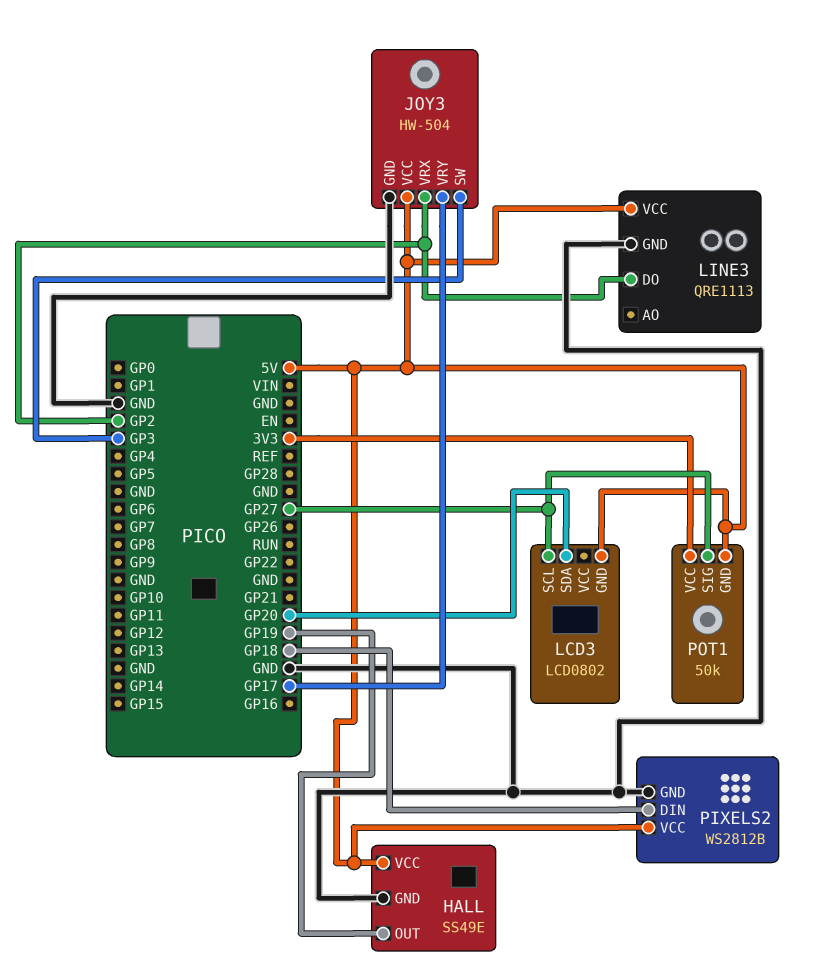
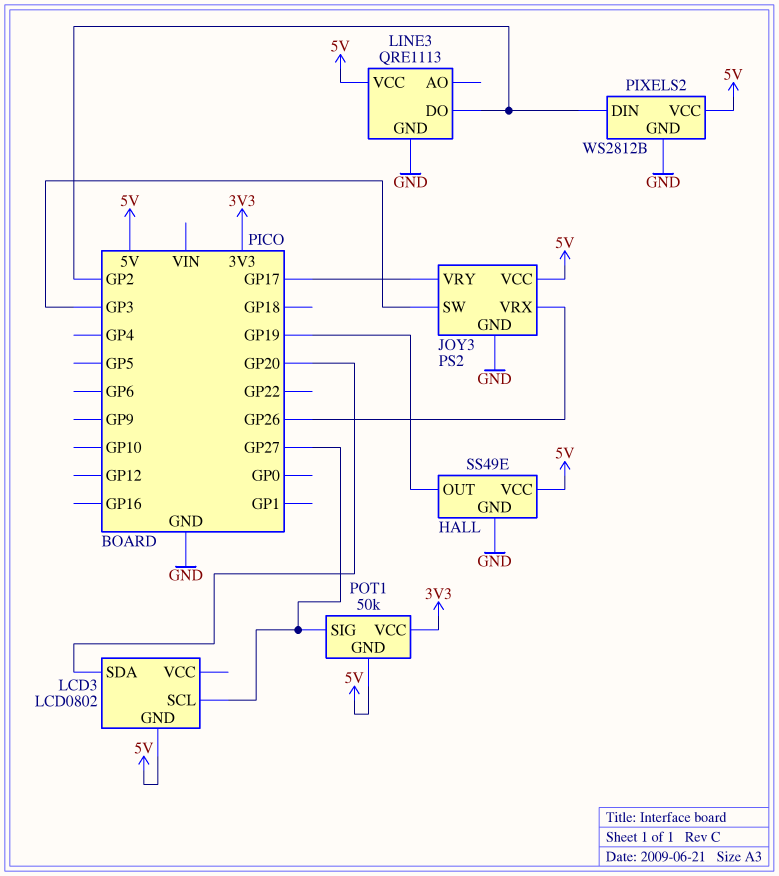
JOY3: HW-504 -> PS2
JOY3 pin VRX: GP2 -> GP26
PIXELS2 pin DIN: GP18 -> GP2

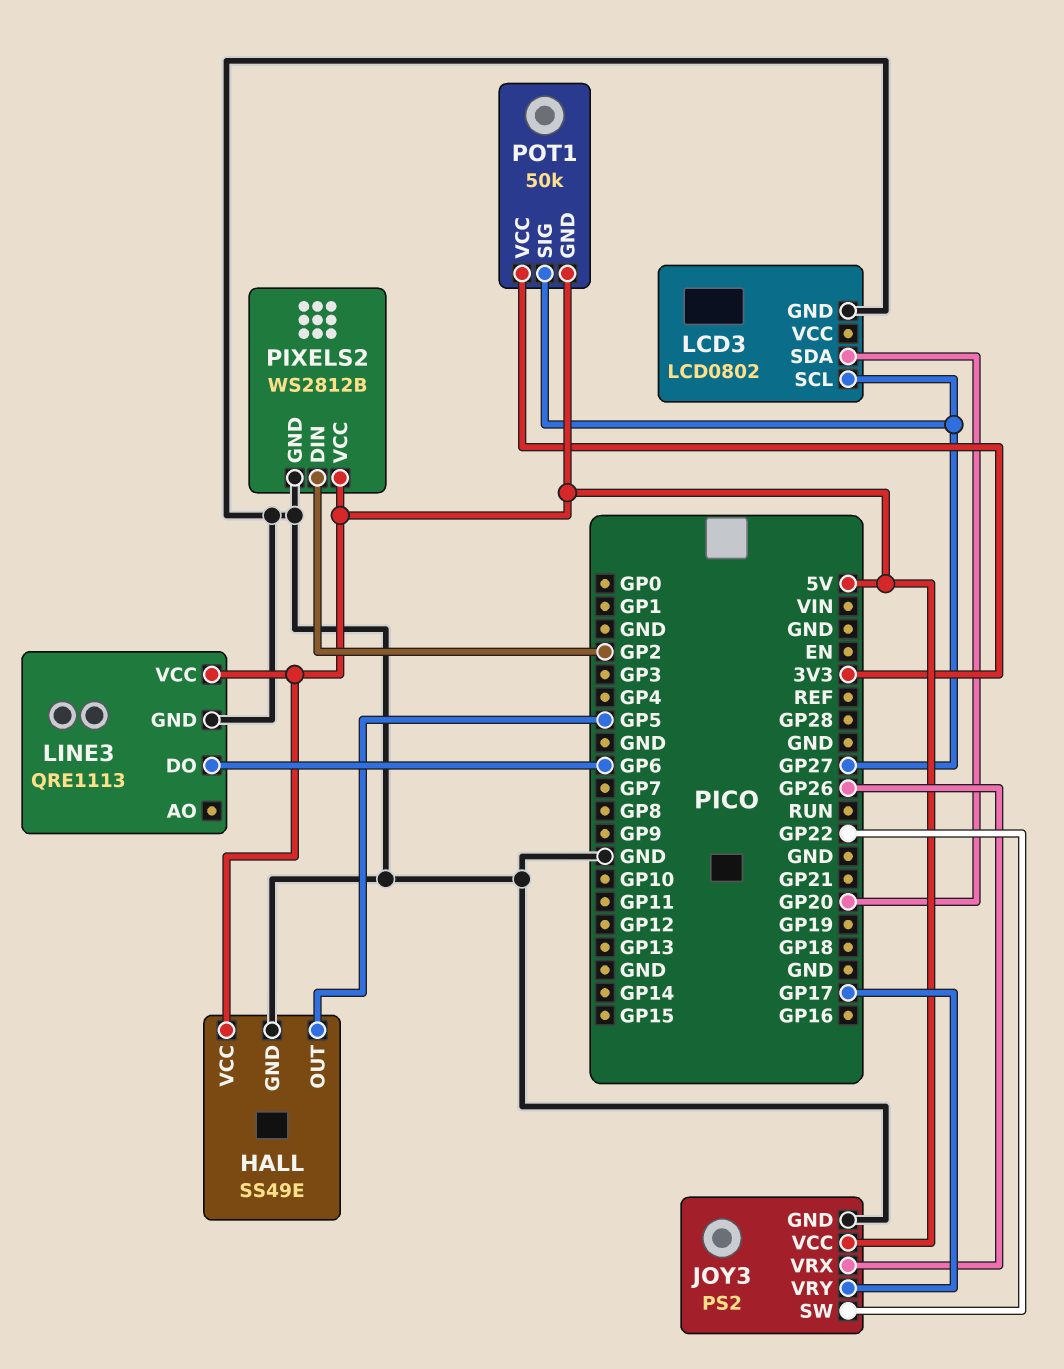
HALL pin OUT: GP19 -> GP5
JOY3 pin SW: GP3 -> GP22
LCD3 pin GND: 5V -> GND
LINE3 pin DO: GP2 -> GP6

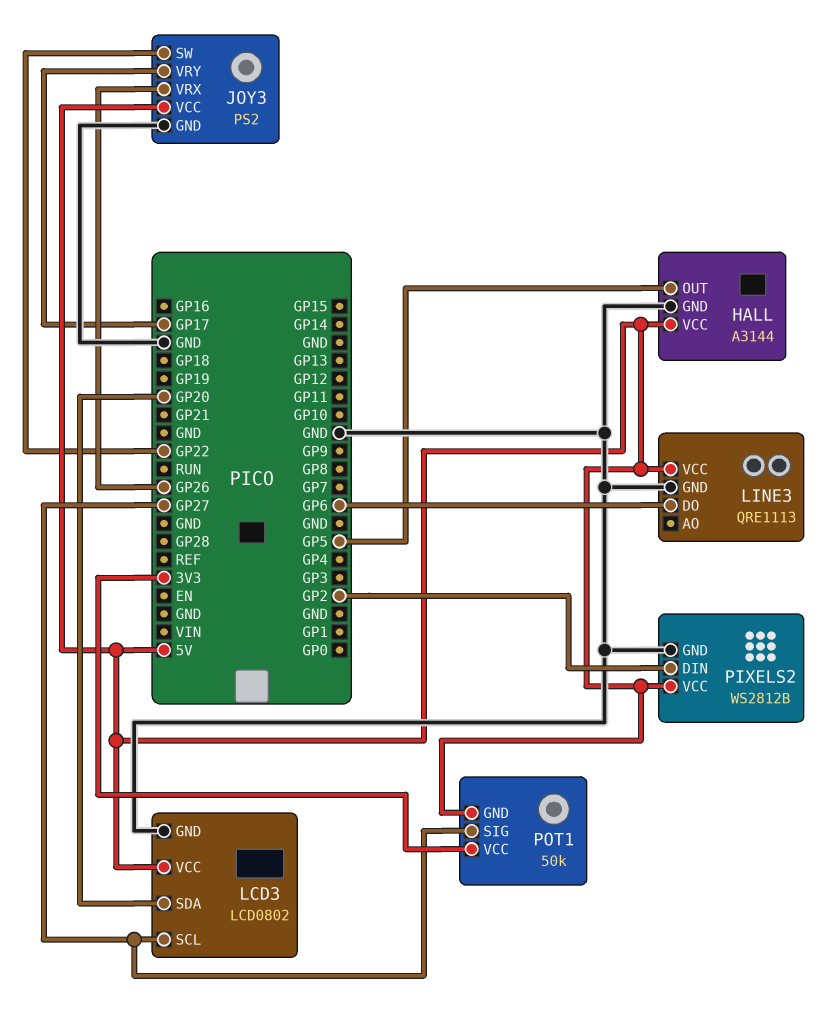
HALL: SS49E -> A3144
LCD3 pin VCC: none -> 5V

